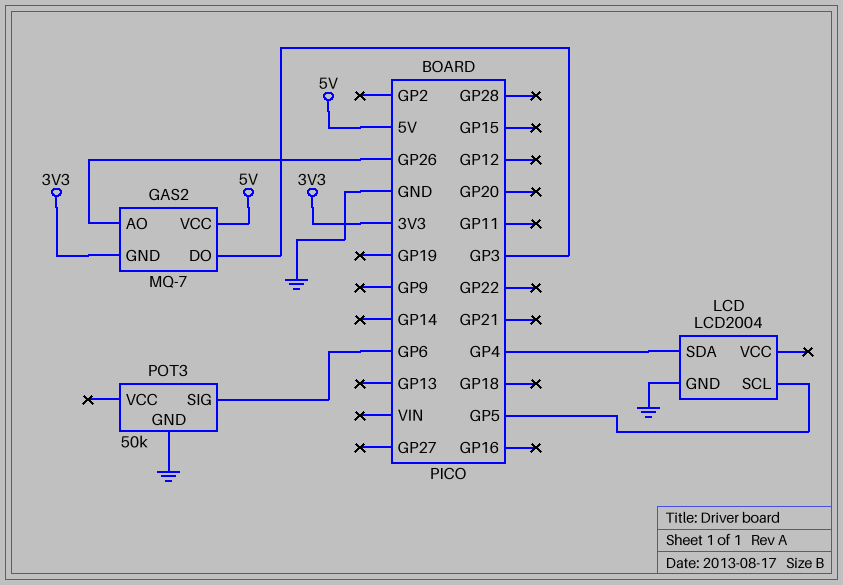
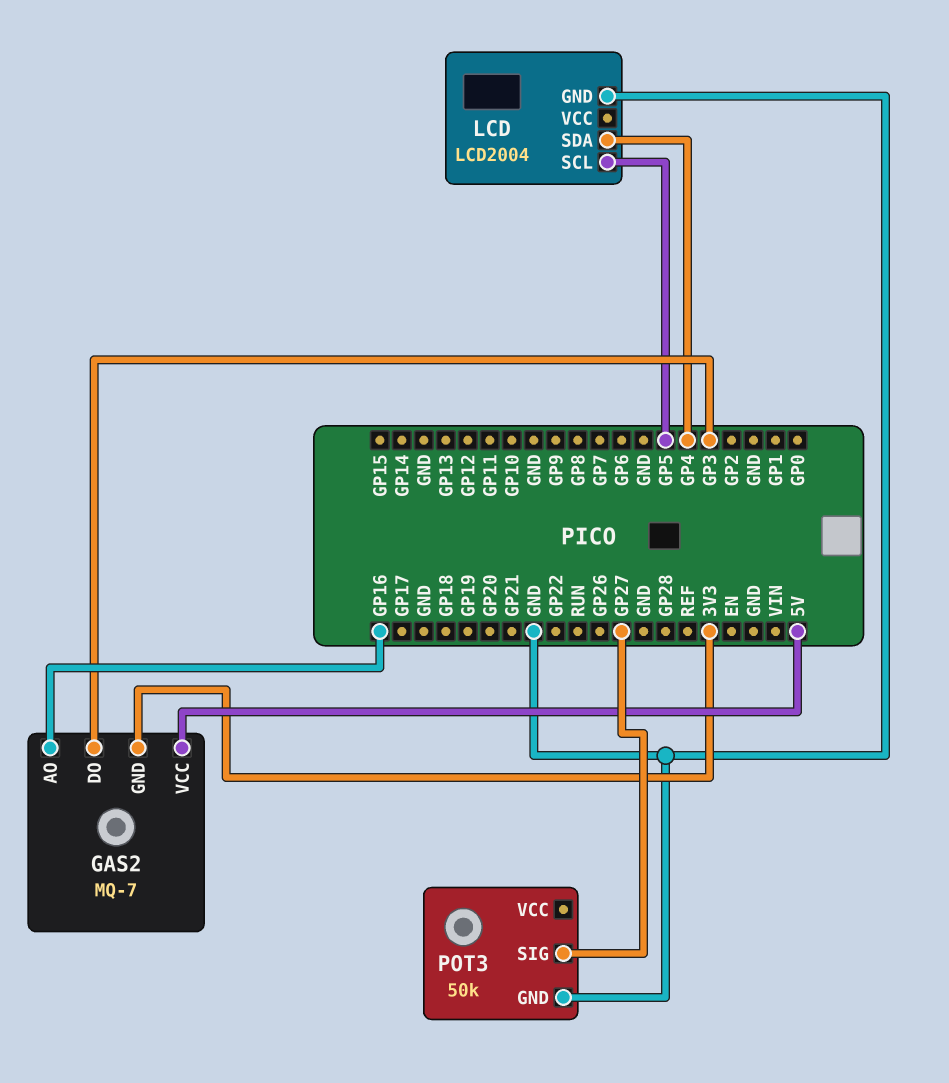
GAS2 pin AO: GP26 -> GP16
POT3 pin SIG: GP6 -> GP27

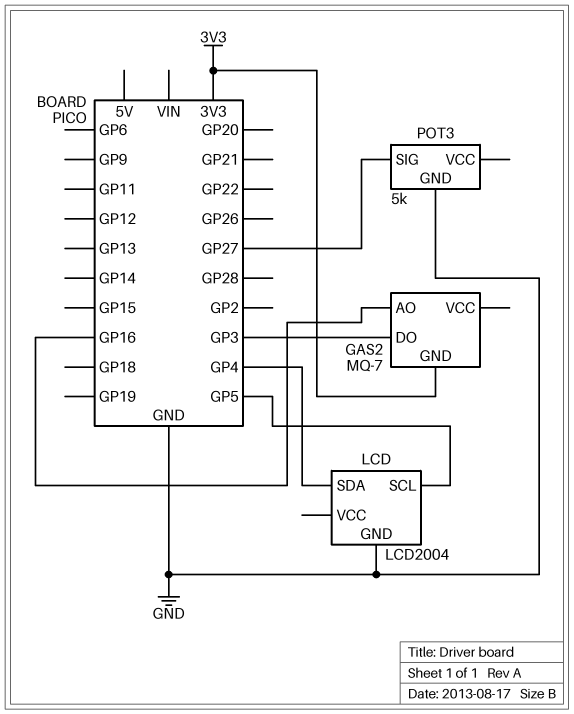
GAS2 pin VCC: 5V -> none
POT3: 50k -> 5k

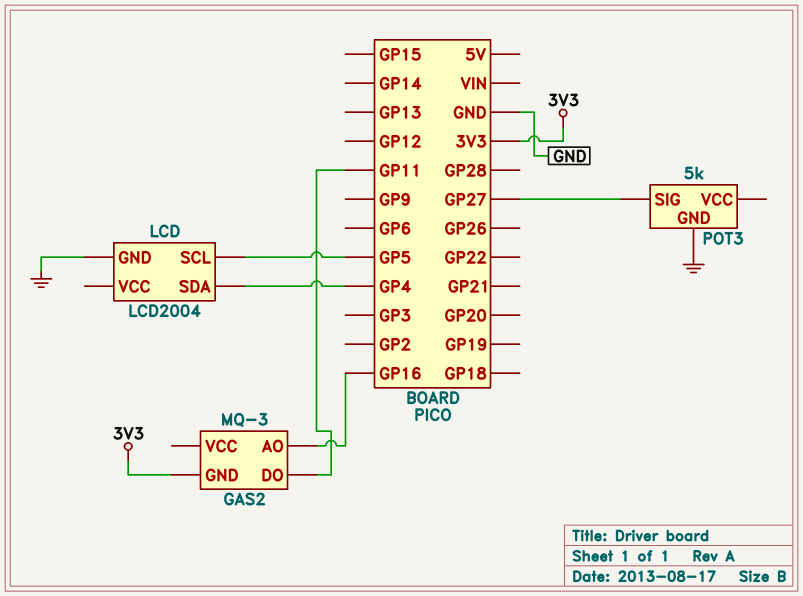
GAS2: MQ-7 -> MQ-3
GAS2 pin DO: GP3 -> GP11

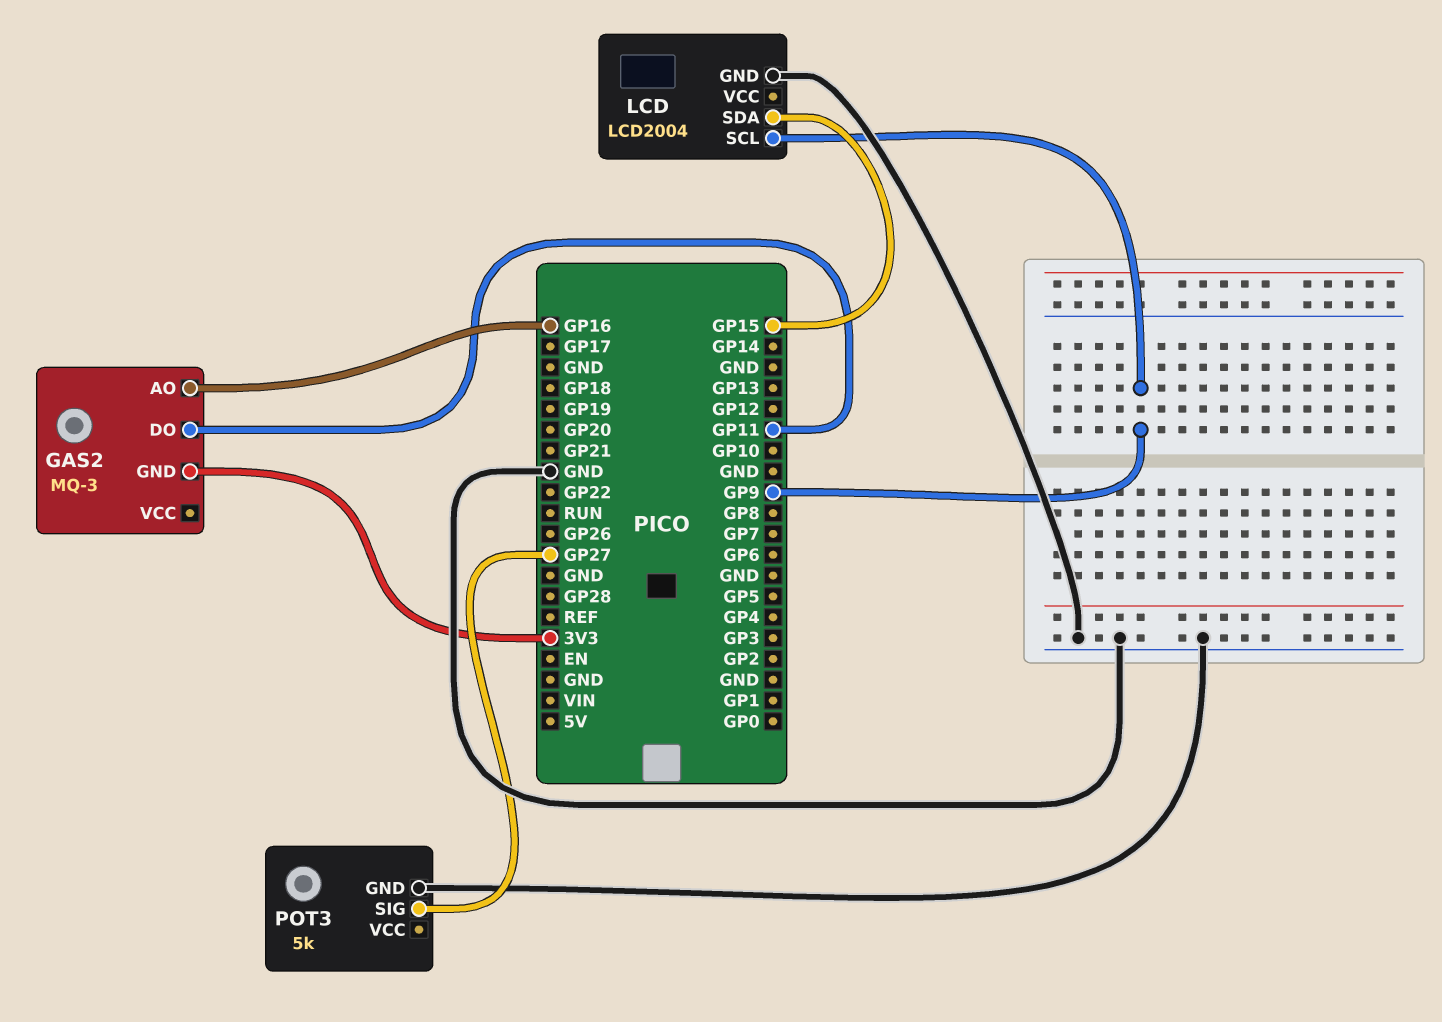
LCD pin SCL: GP5 -> GP9
LCD pin SDA: GP4 -> GP15

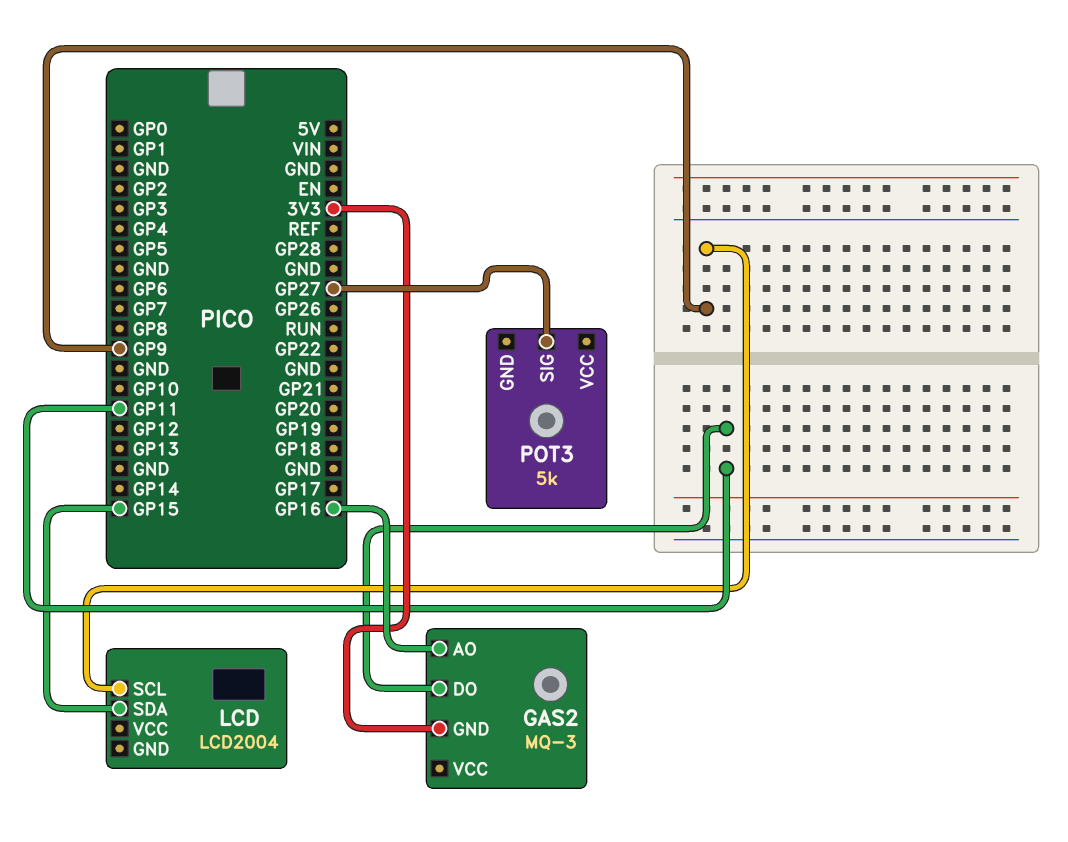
LCD pin GND: GND -> none
POT3 pin GND: GND -> none

